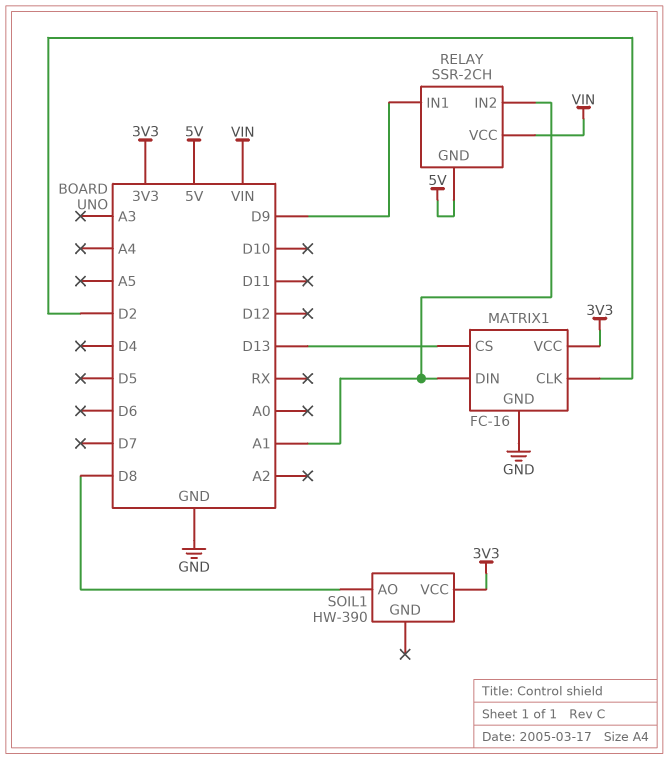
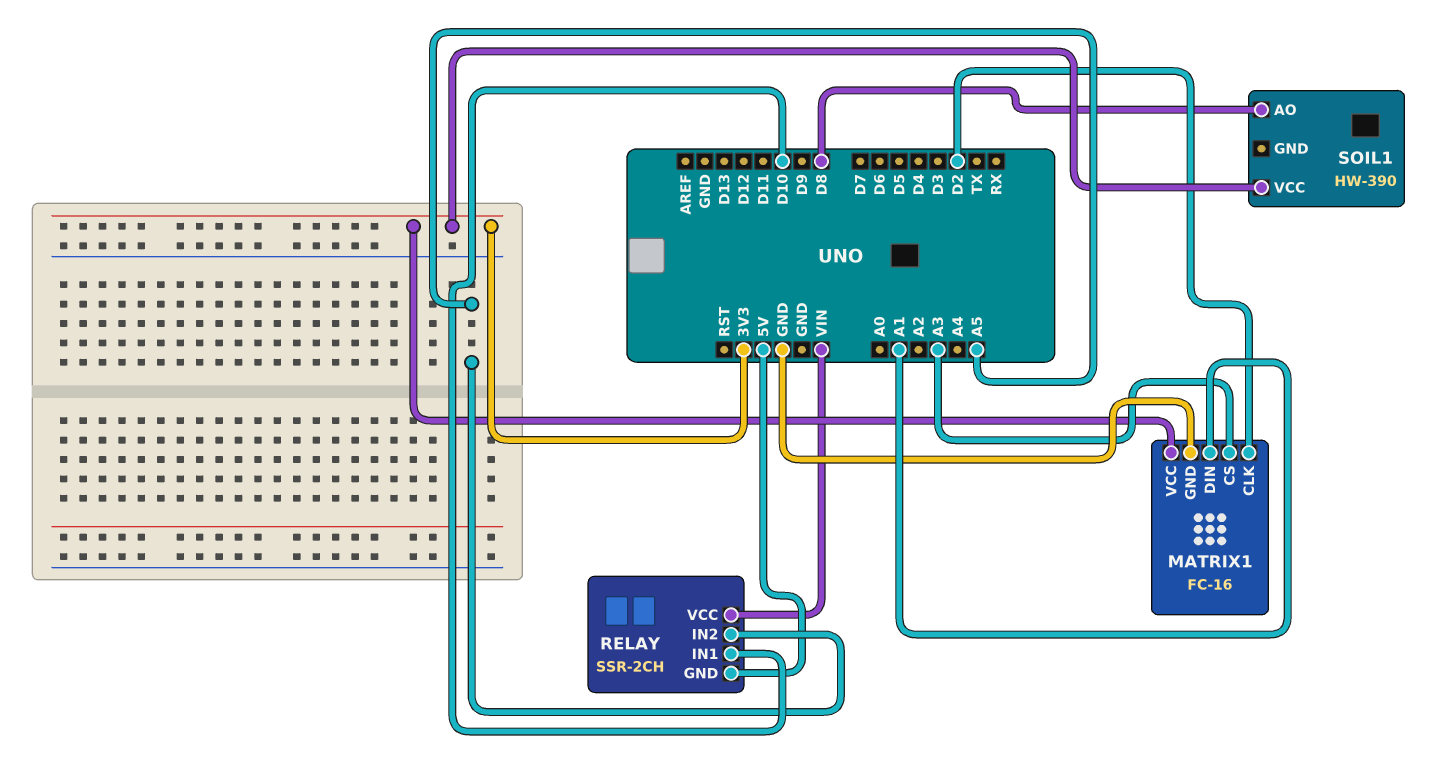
MATRIX1 pin CS: D13 -> A3
RELAY pin IN1: D9 -> D10
RELAY pin IN2: A1 -> A5

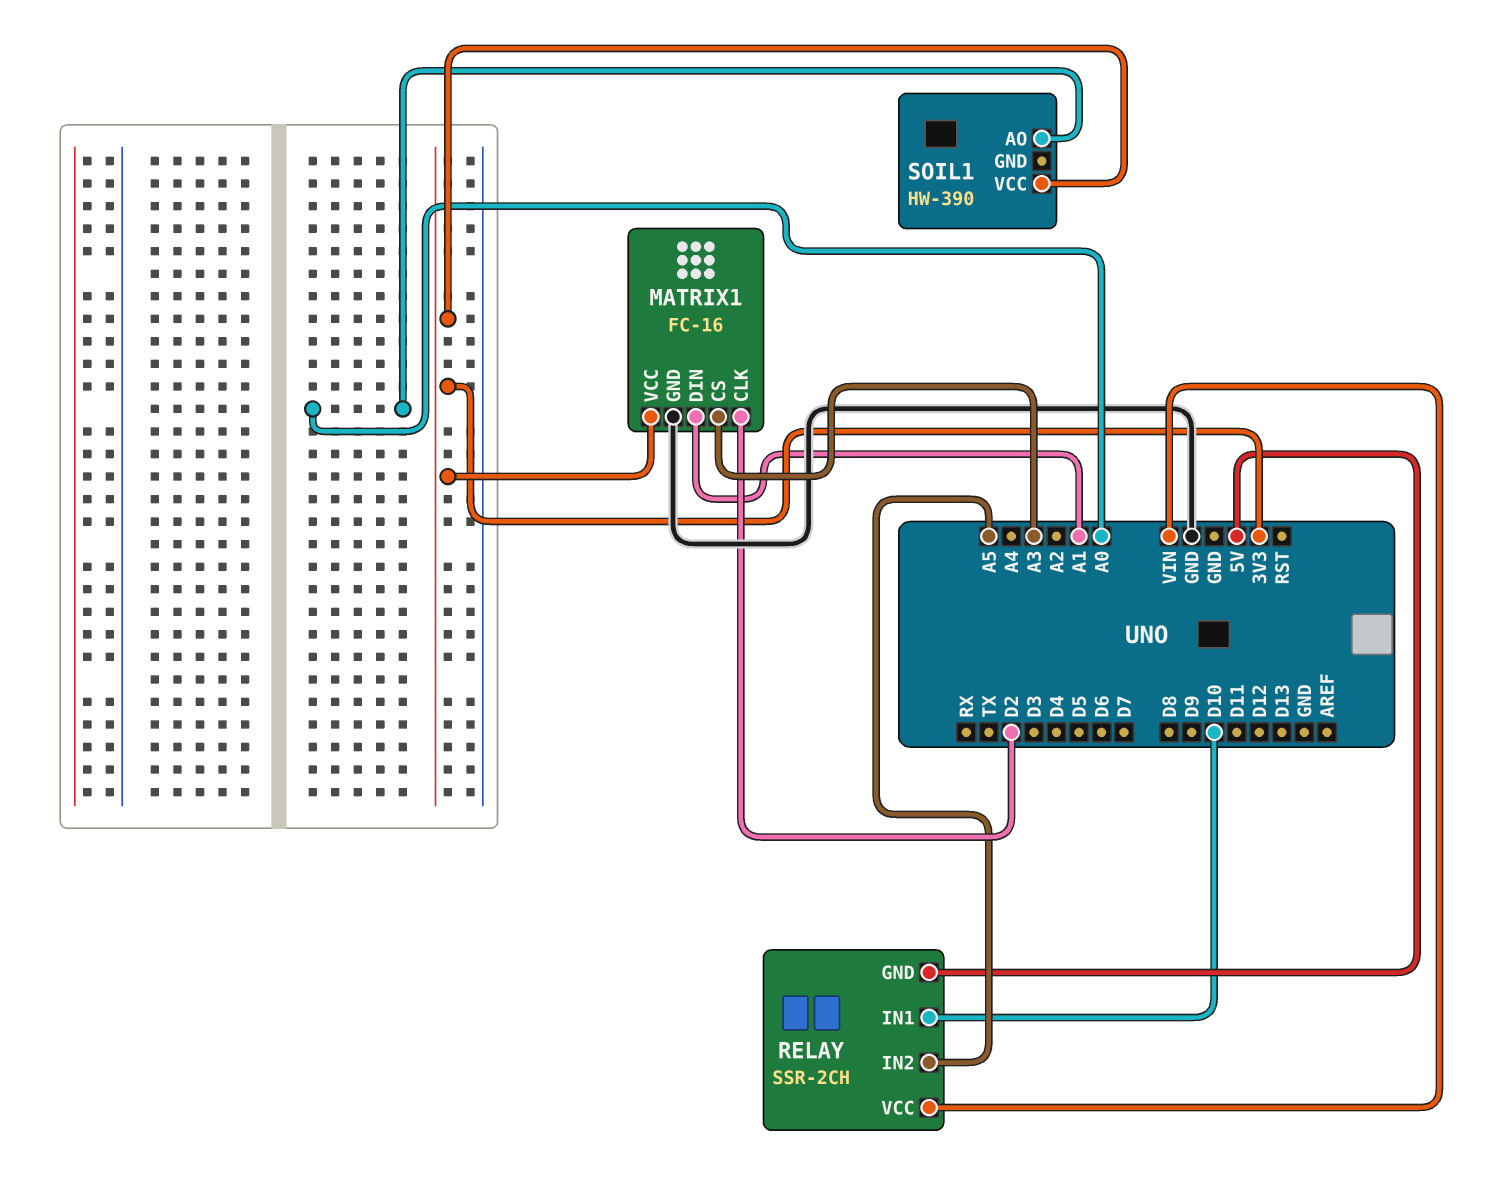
SOIL1 pin AO: D8 -> A0

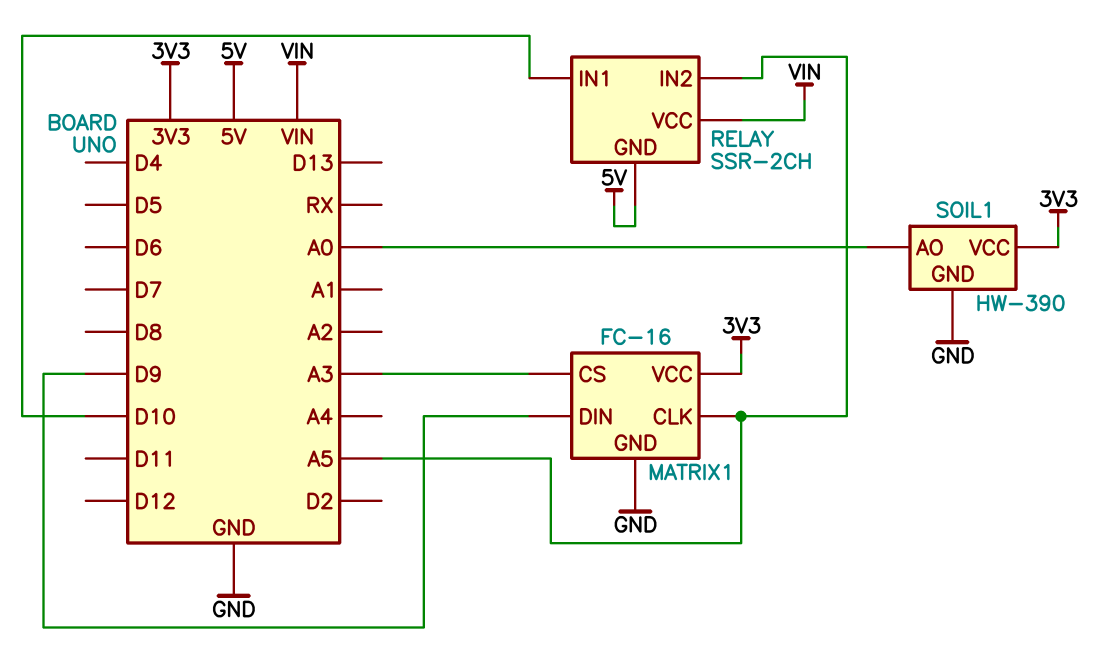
MATRIX1 pin CLK: D2 -> A5
MATRIX1 pin DIN: A1 -> D9
SOIL1 pin GND: none -> GND

